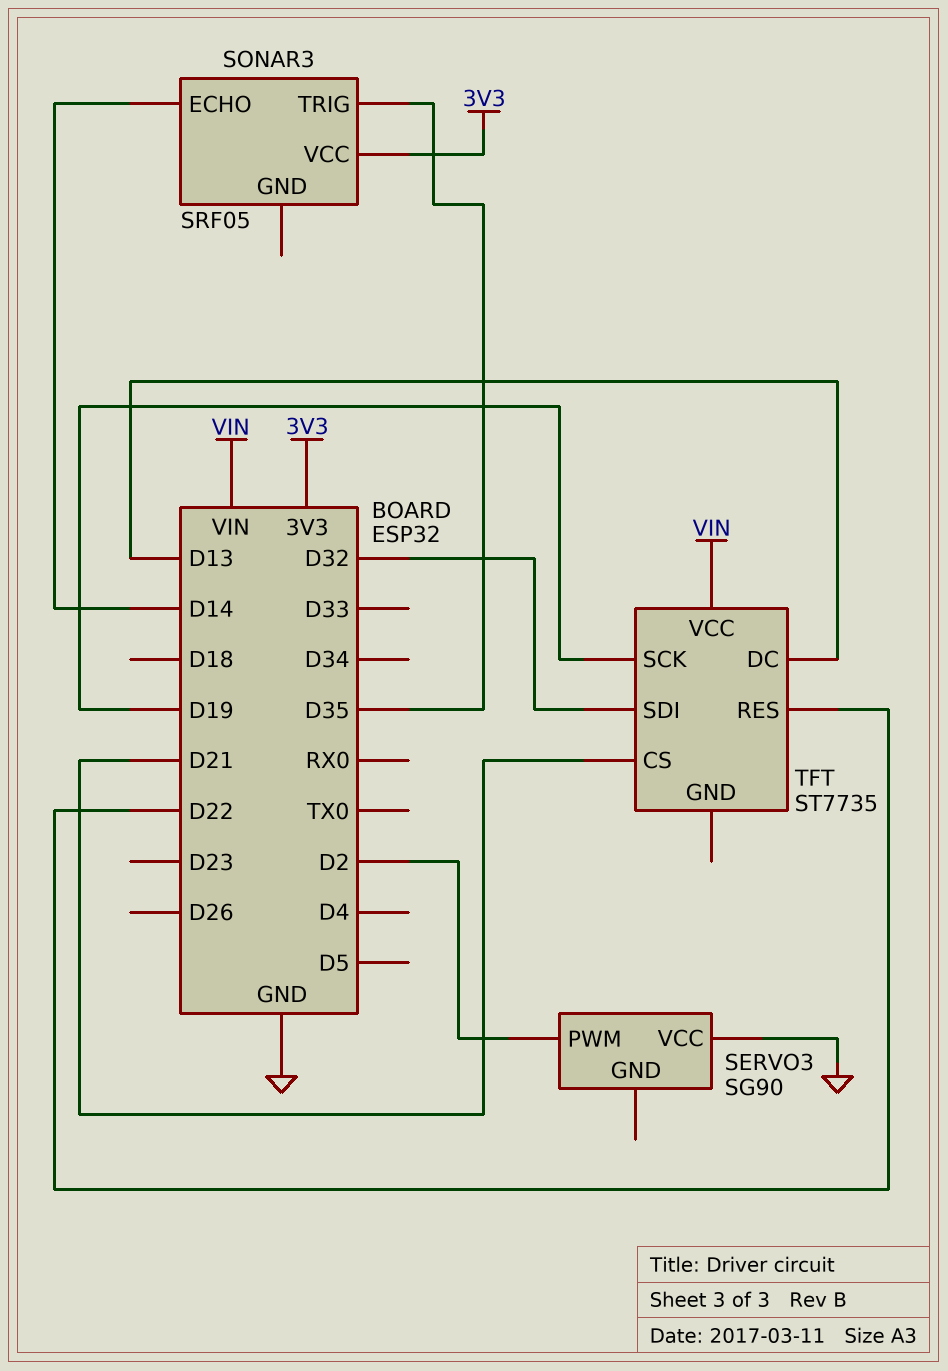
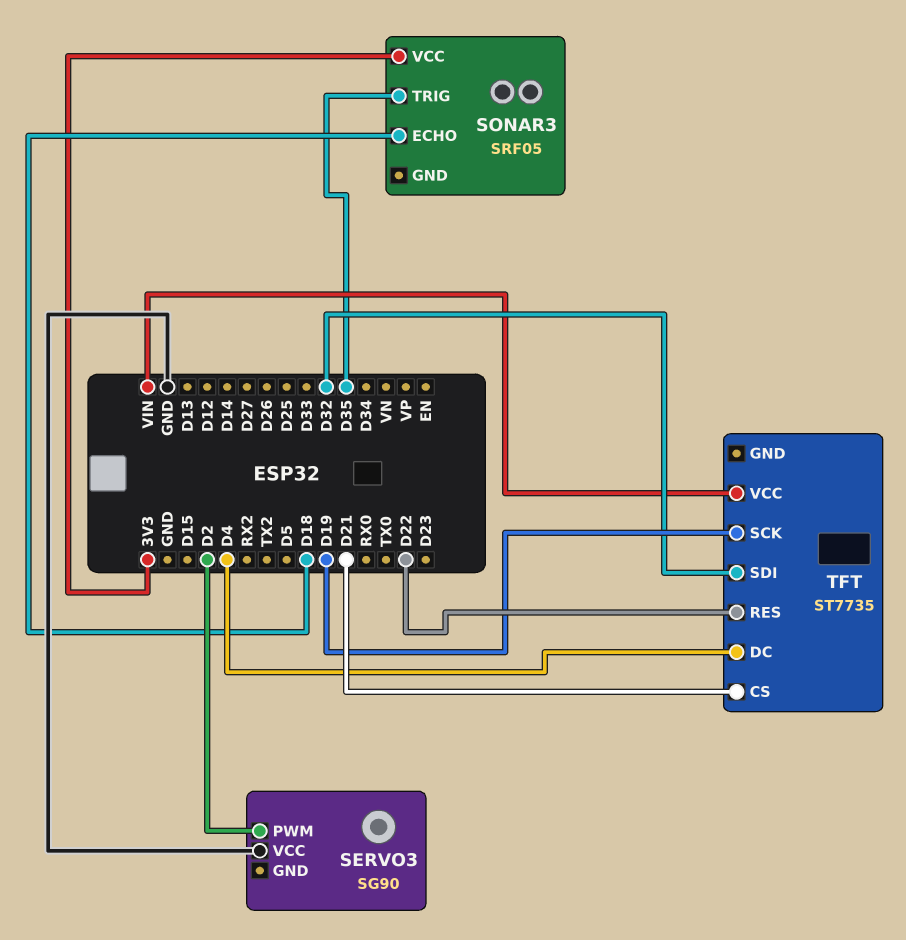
SONAR3 pin ECHO: D14 -> D18
TFT pin DC: D13 -> D4

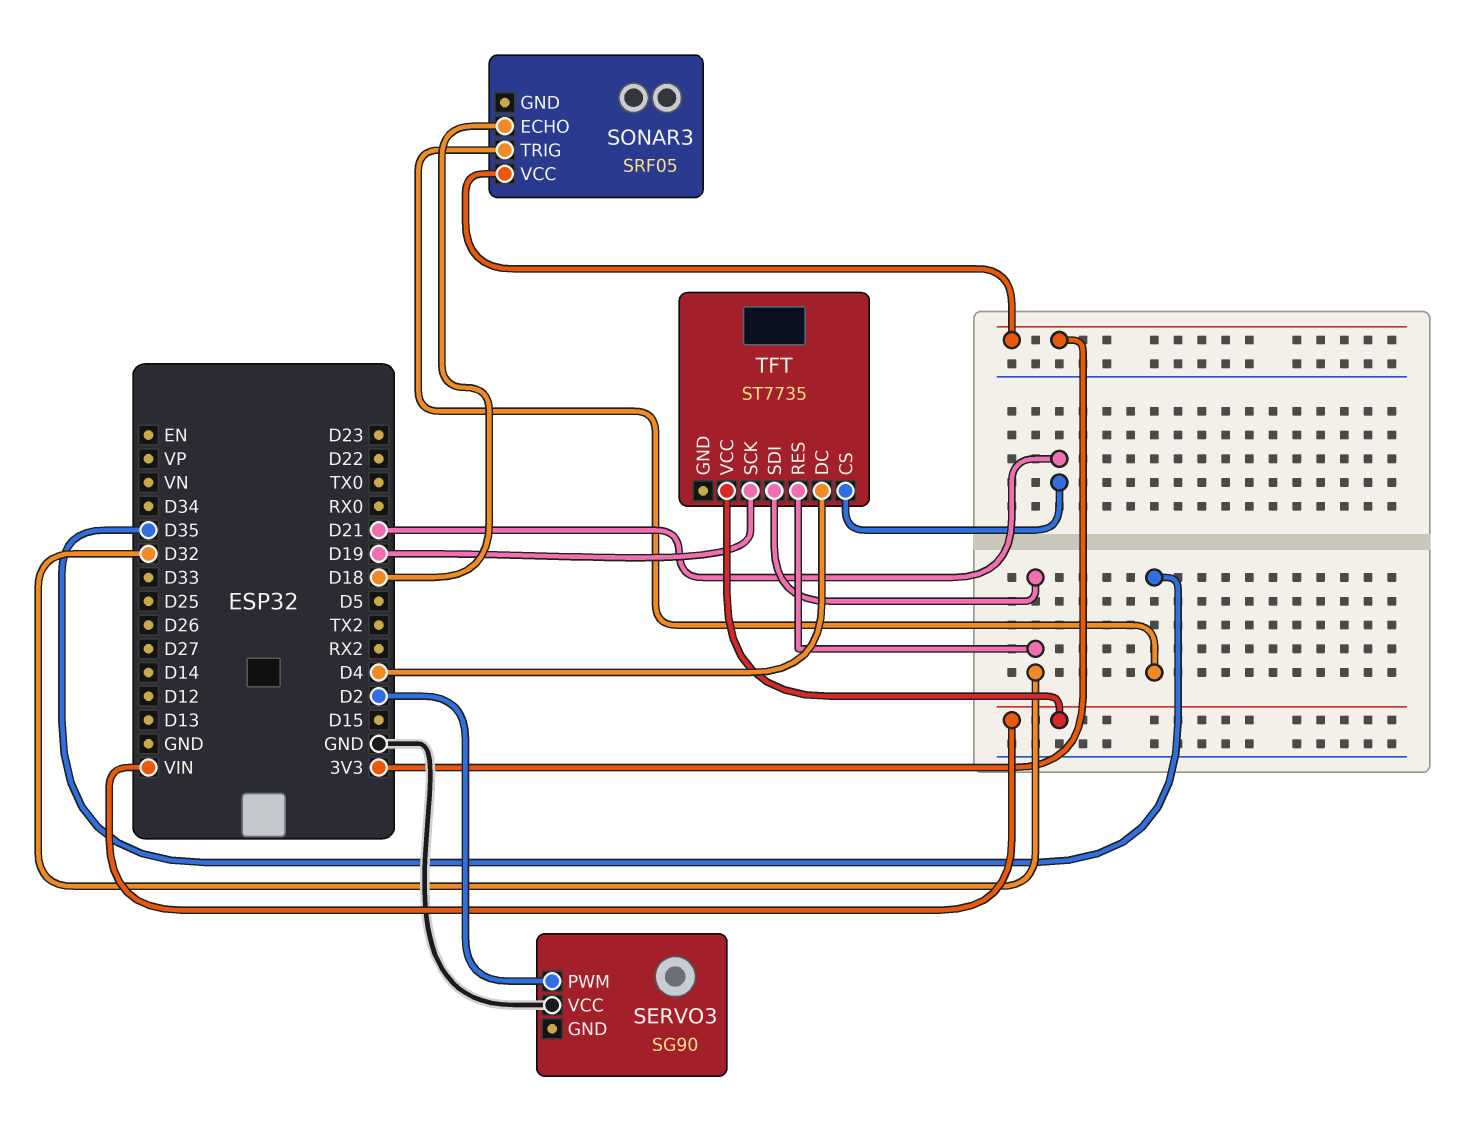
TFT pin RES: D22 -> D32

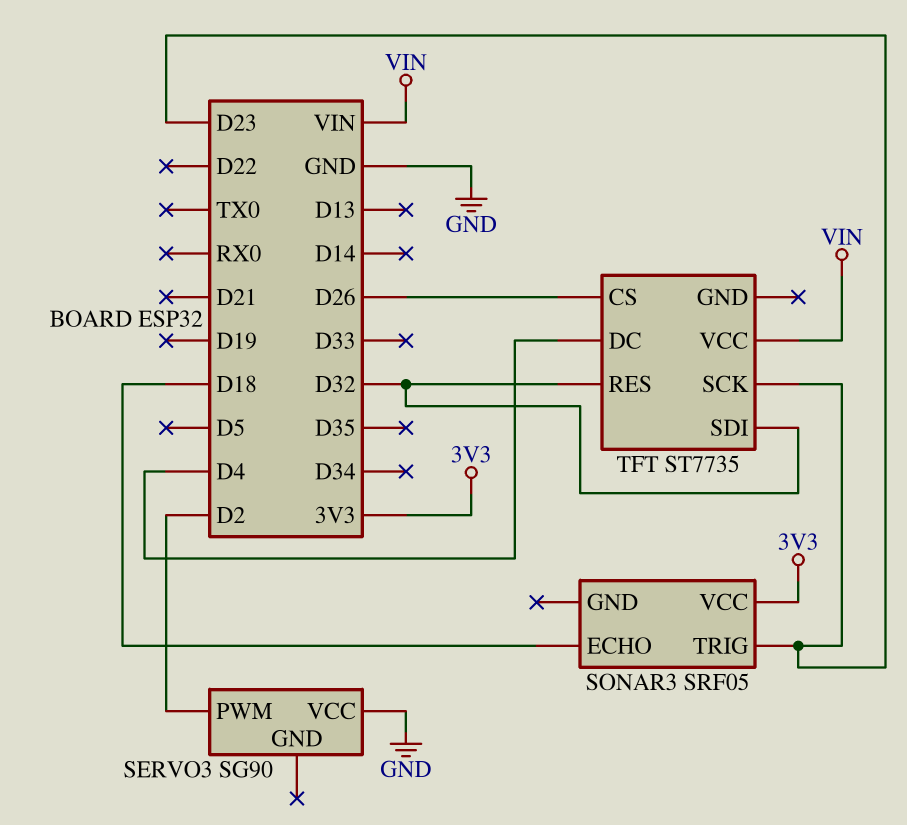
SONAR3 pin TRIG: D35 -> D23
TFT pin CS: D21 -> D26
TFT pin SCK: D19 -> D23

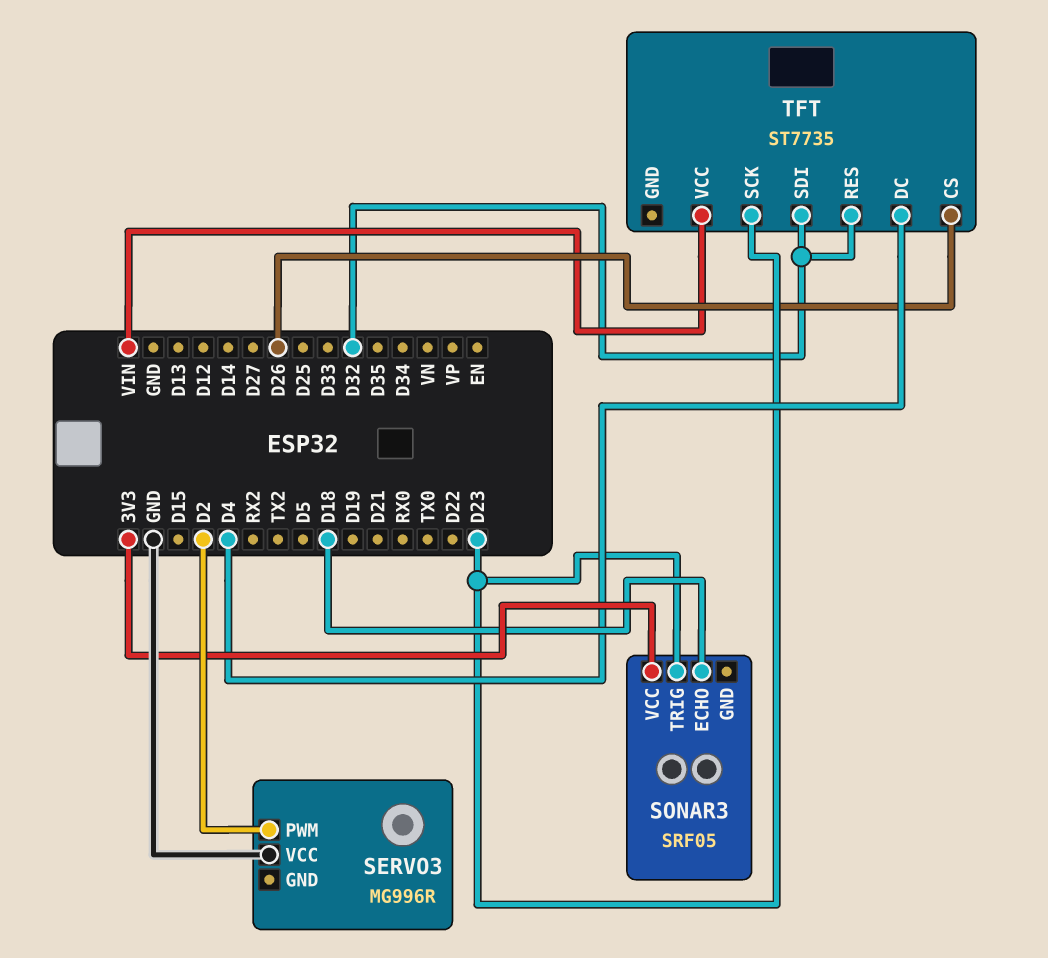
SERVO3: SG90 -> MG996R

